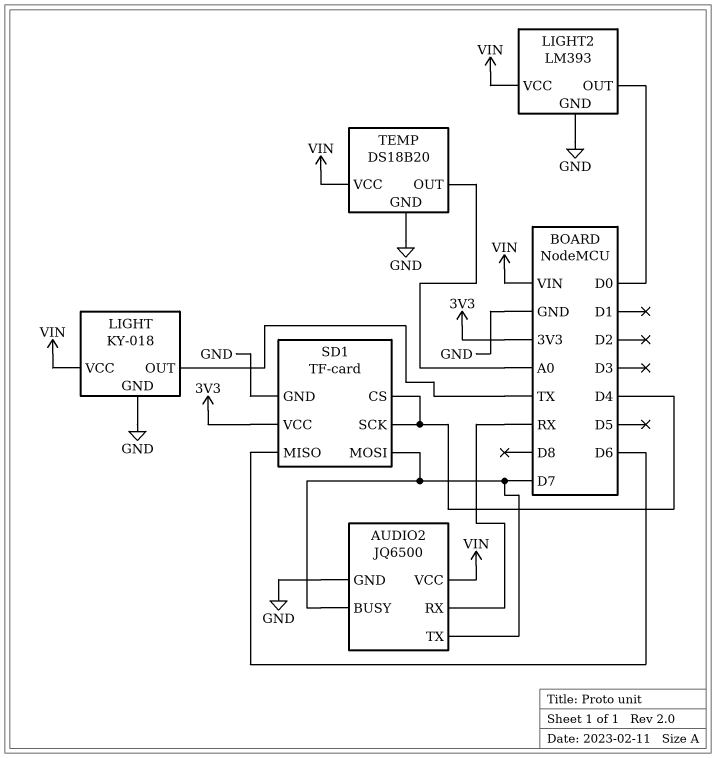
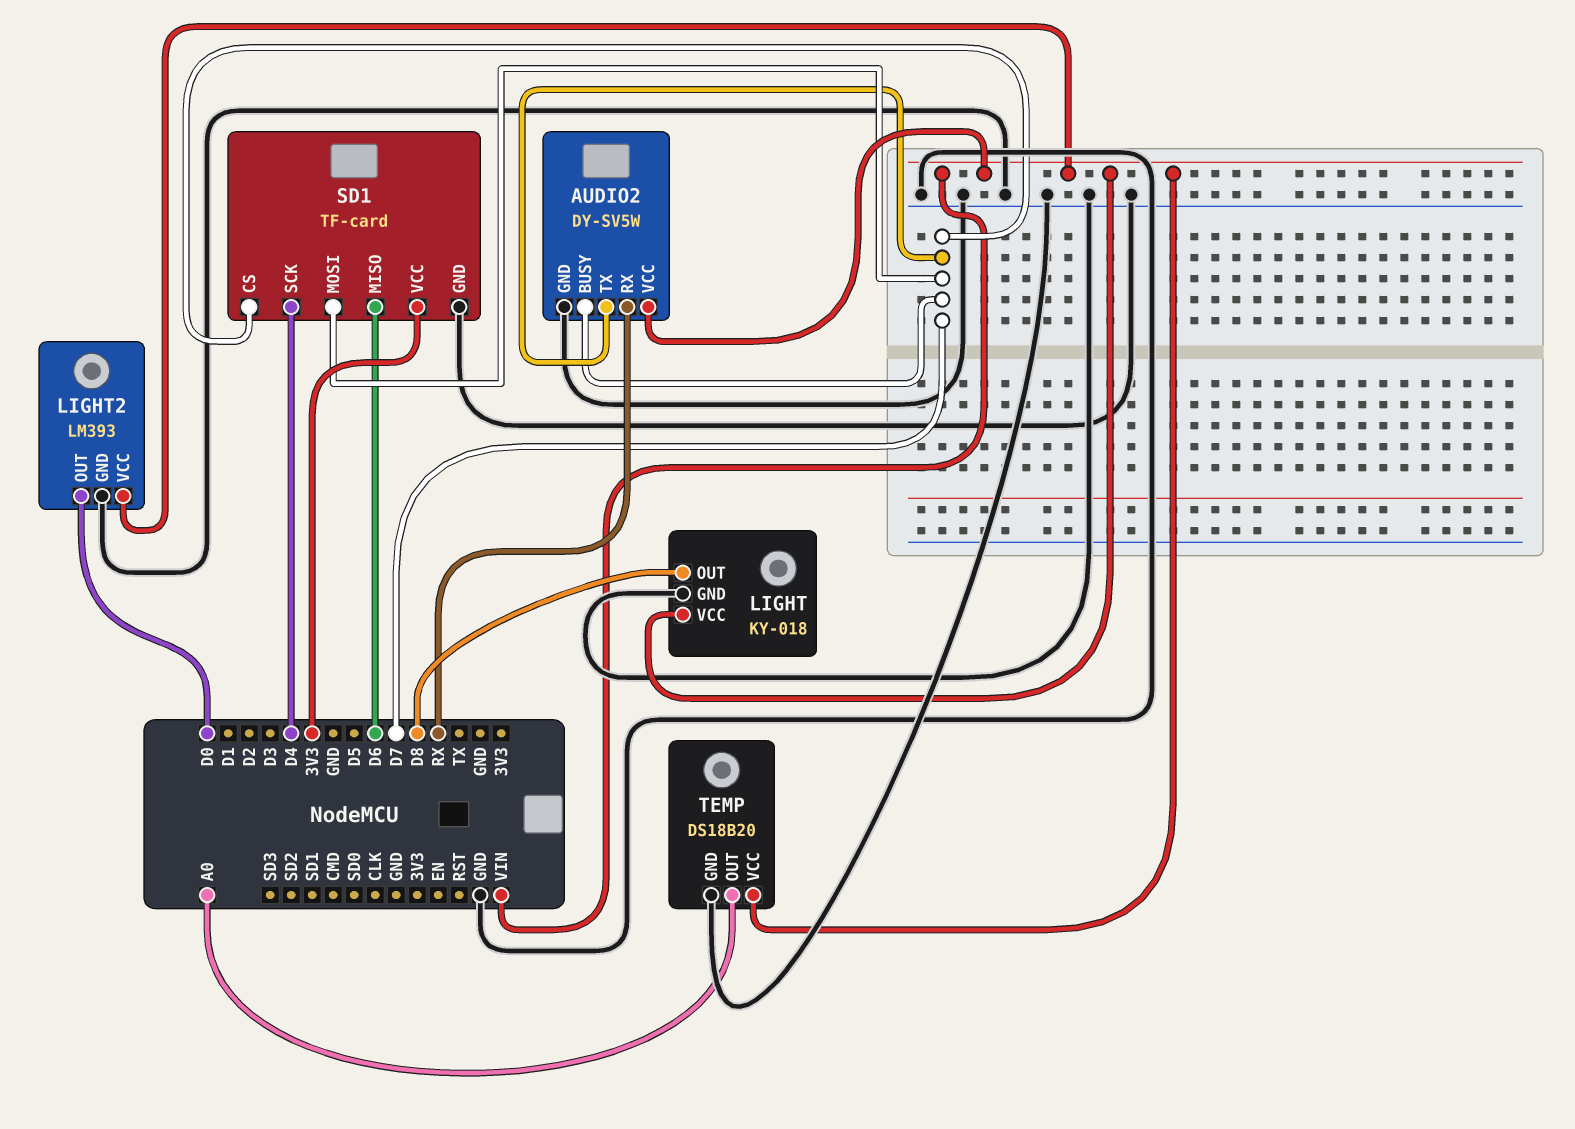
AUDIO2: JQ6500 -> DY-SV5W
LIGHT pin OUT: TX -> D8
SD1 pin CS: D4 -> D7

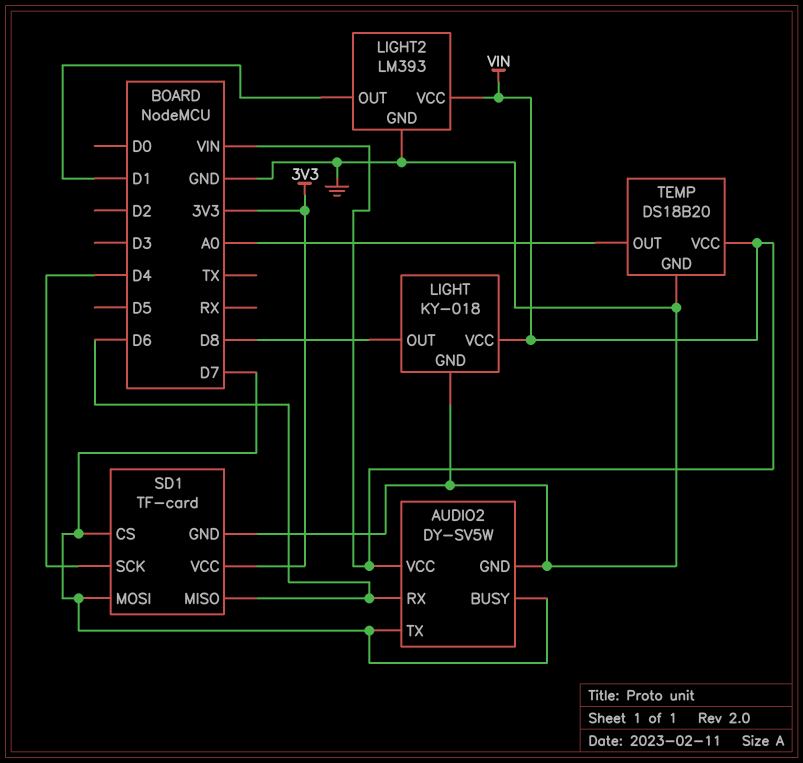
AUDIO2 pin RX: RX -> D6
LIGHT2 pin OUT: D0 -> D1

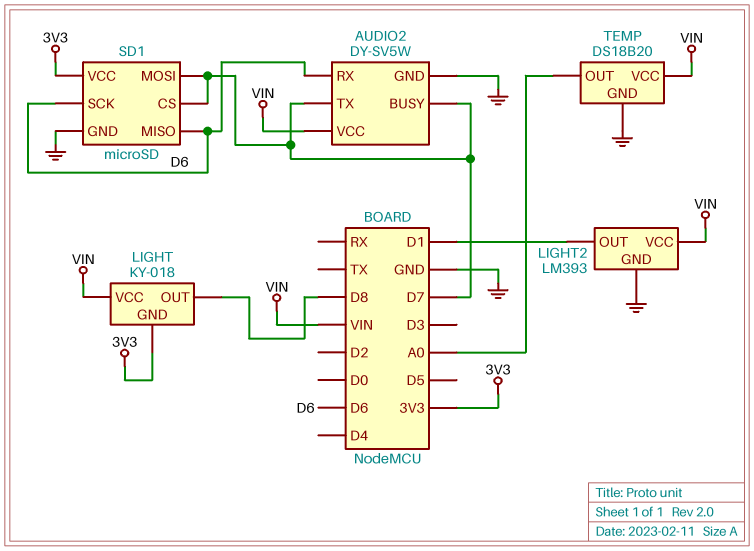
LIGHT pin GND: GND -> 3V3
SD1: TF-card -> microSD
SD1 pin SCK: D4 -> D6

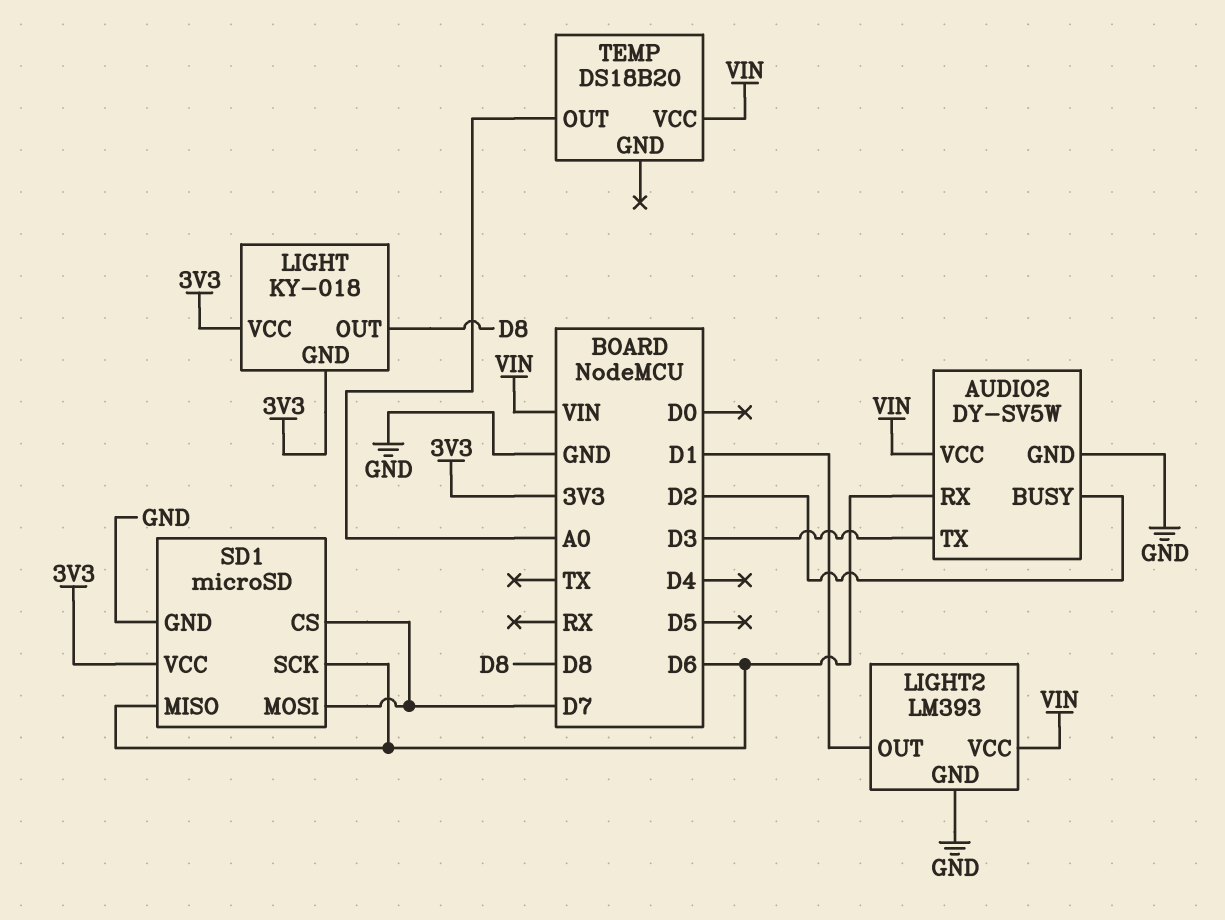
AUDIO2 pin BUSY: D7 -> D2
AUDIO2 pin TX: D7 -> D3
LIGHT pin VCC: VIN -> 3V3
TEMP pin GND: GND -> none

